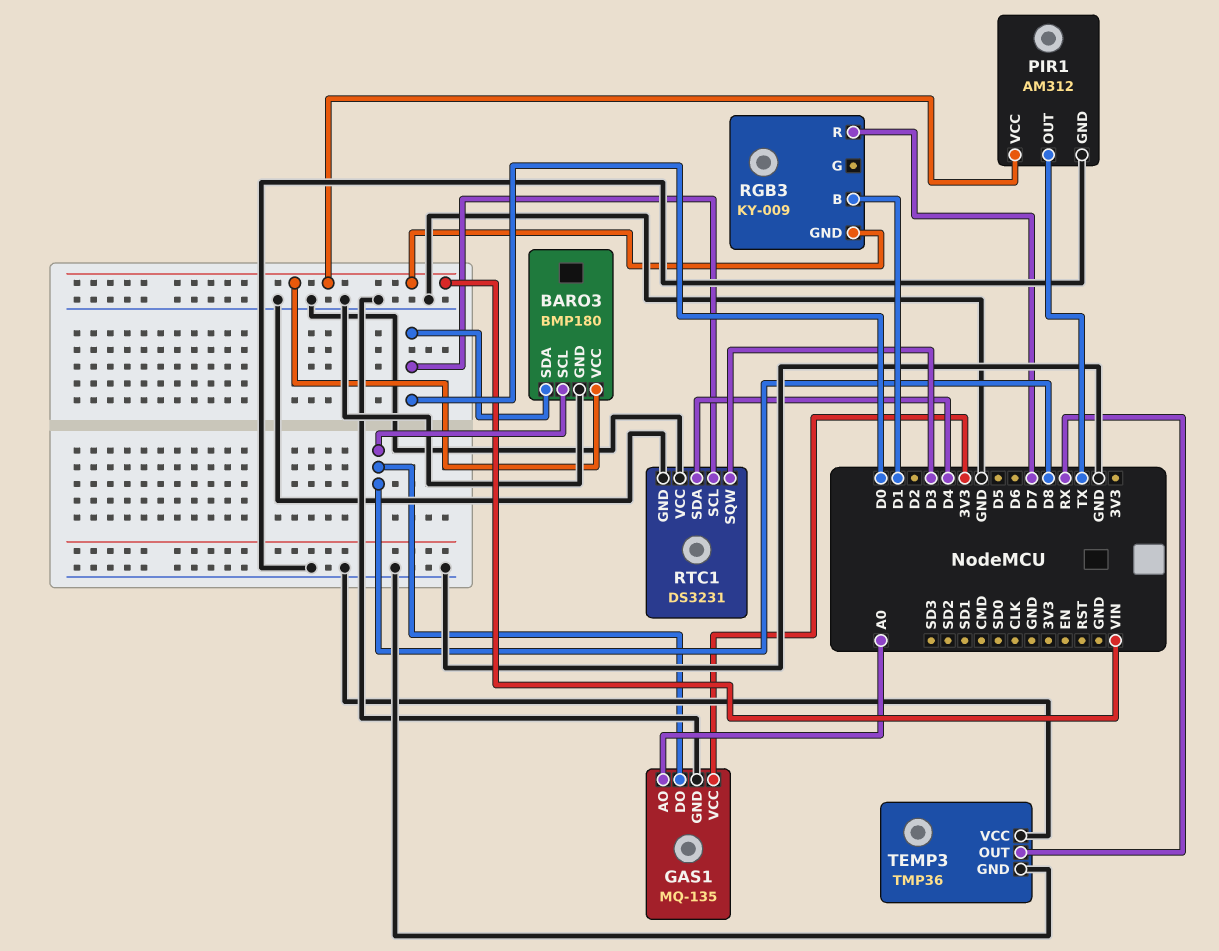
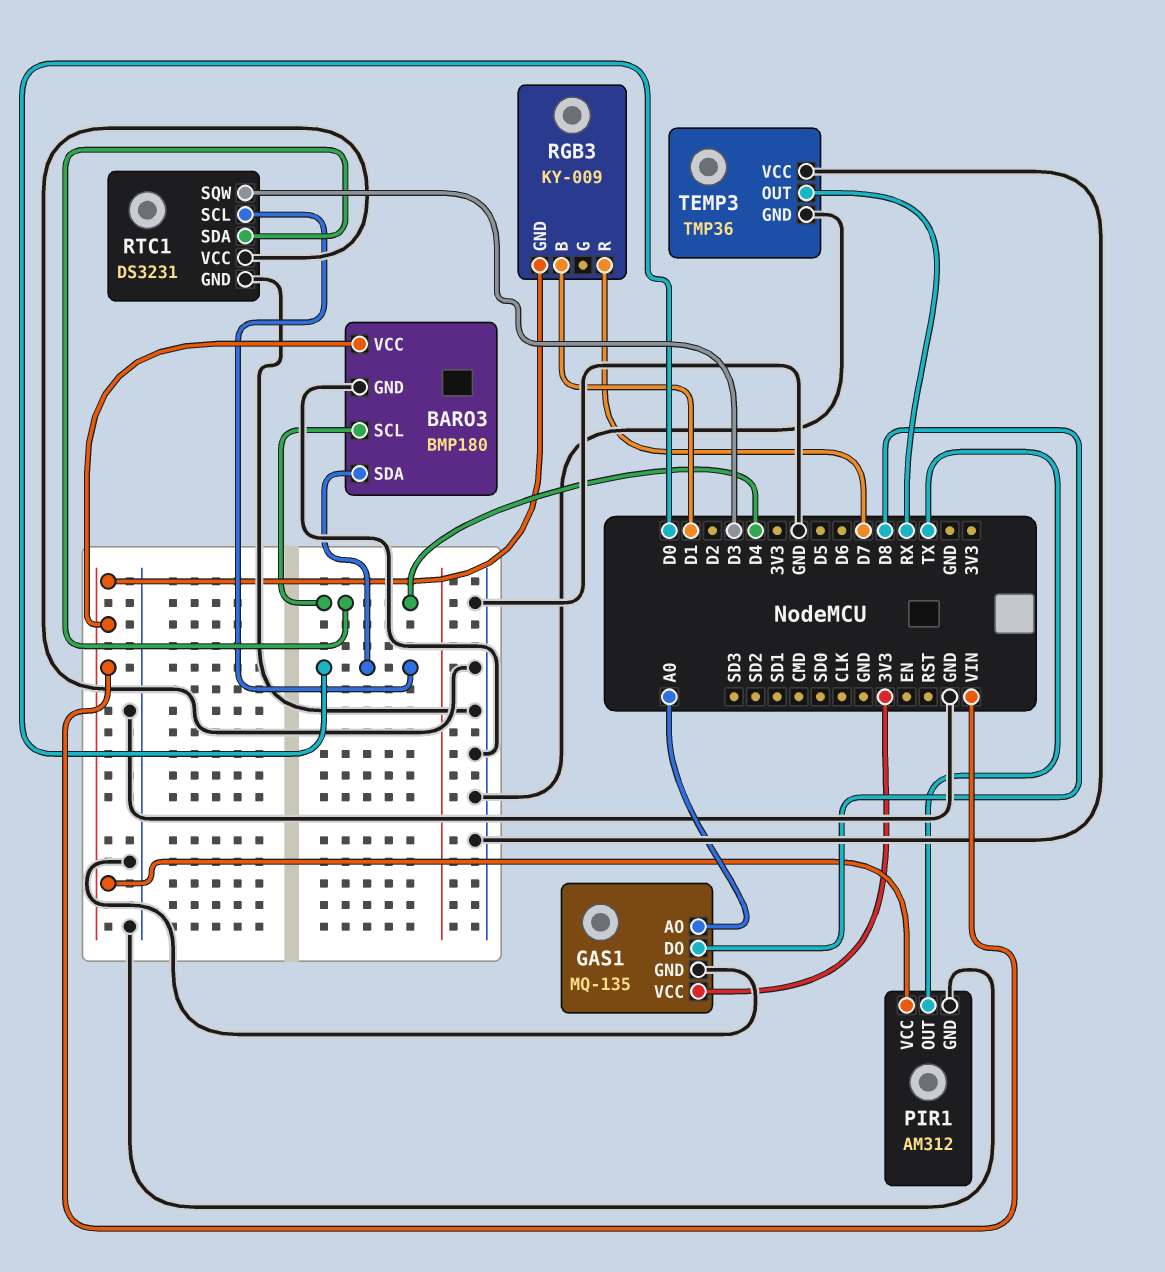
BARO3 pin SCL: D8 -> D4

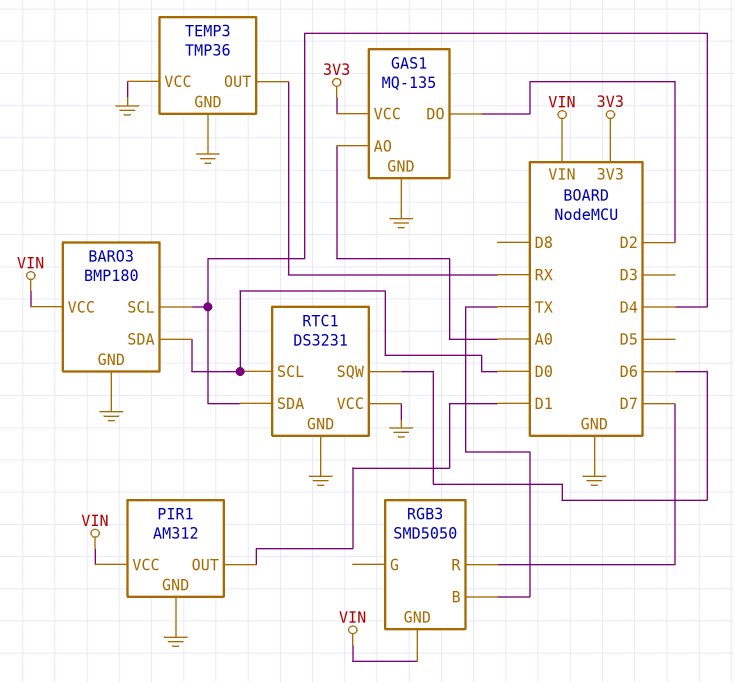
GAS1 pin DO: D8 -> D2
PIR1 pin OUT: TX -> D1
RGB3: KY-009 -> SMD5050
RGB3 pin B: D1 -> TX
RTC1 pin SQW: D3 -> D6

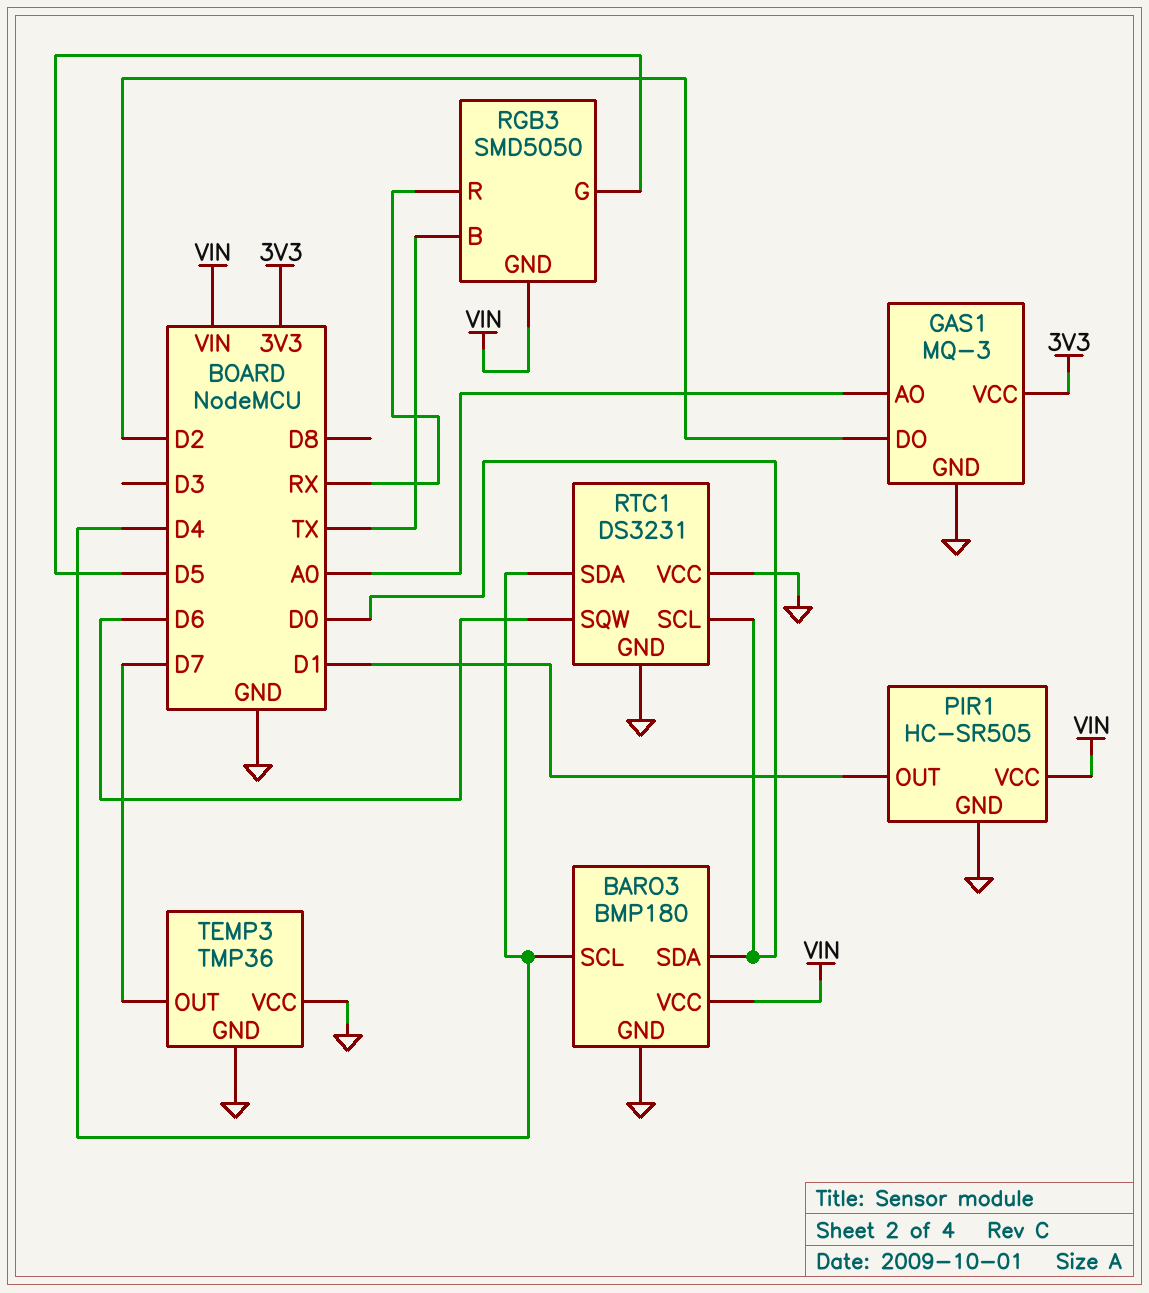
GAS1: MQ-135 -> MQ-3
PIR1: AM312 -> HC-SR505
RGB3 pin G: none -> D5
RGB3 pin R: D7 -> RX
TEMP3 pin OUT: RX -> D7

